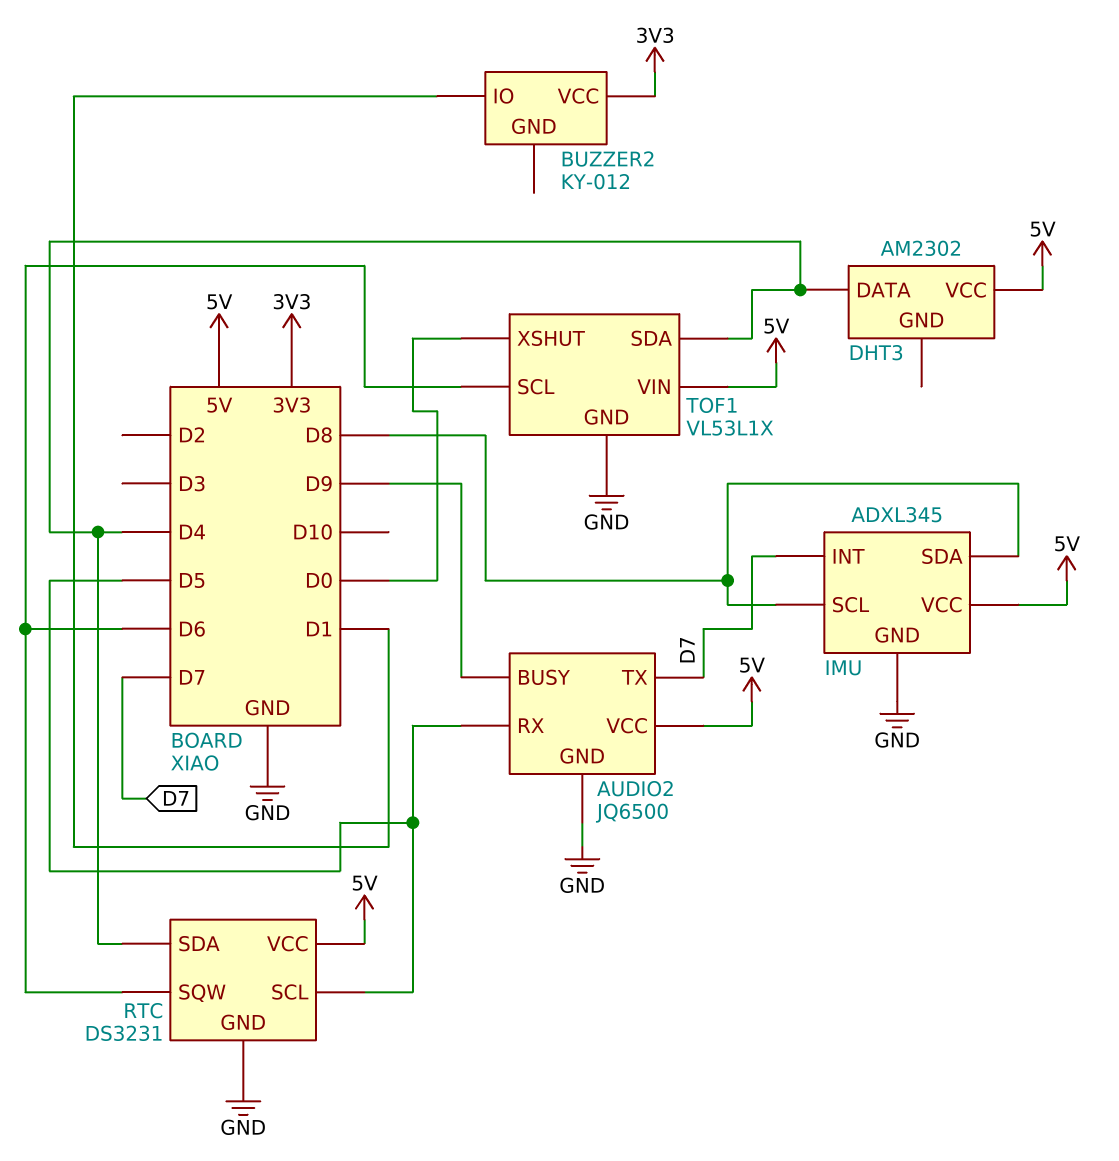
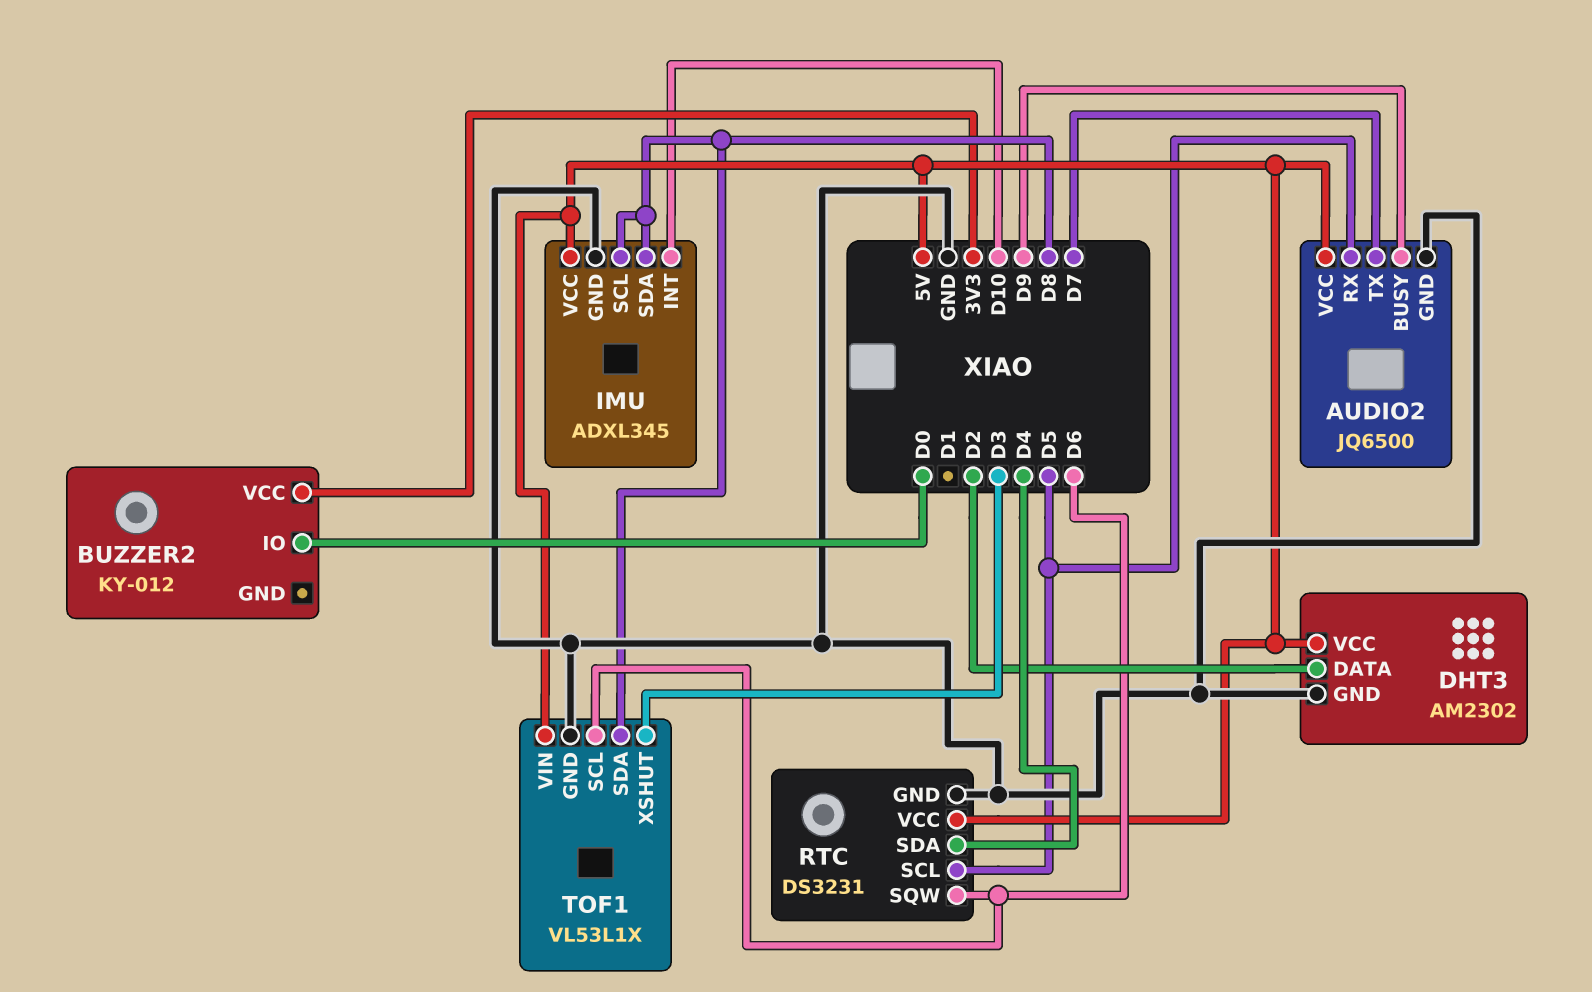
BUZZER2 pin IO: D1 -> D0
DHT3 pin DATA: D4 -> D2
DHT3 pin GND: none -> GND
IMU pin INT: D7 -> D10
TOF1 pin SDA: D4 -> D8
TOF1 pin XSHUT: D0 -> D3

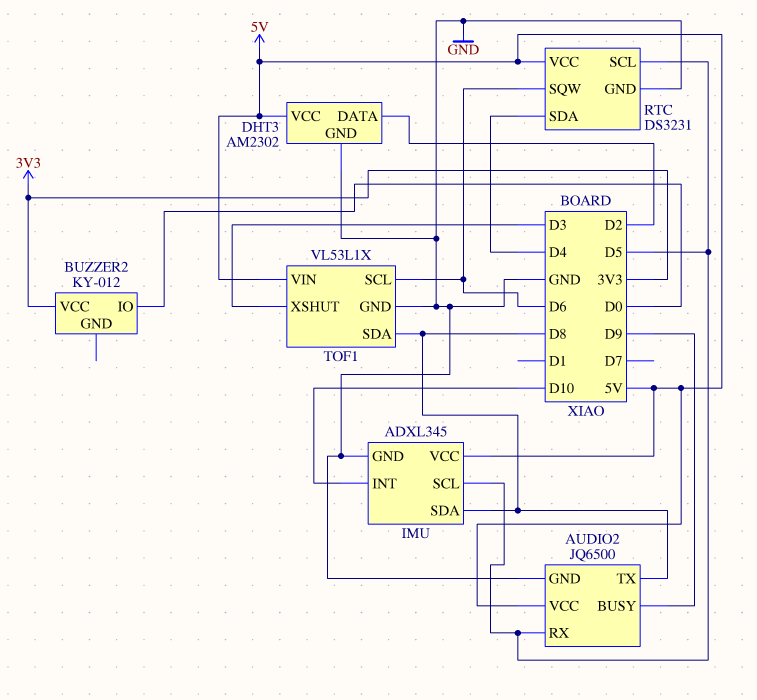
AUDIO2 pin TX: D7 -> D8
IMU pin SCL: D8 -> D5

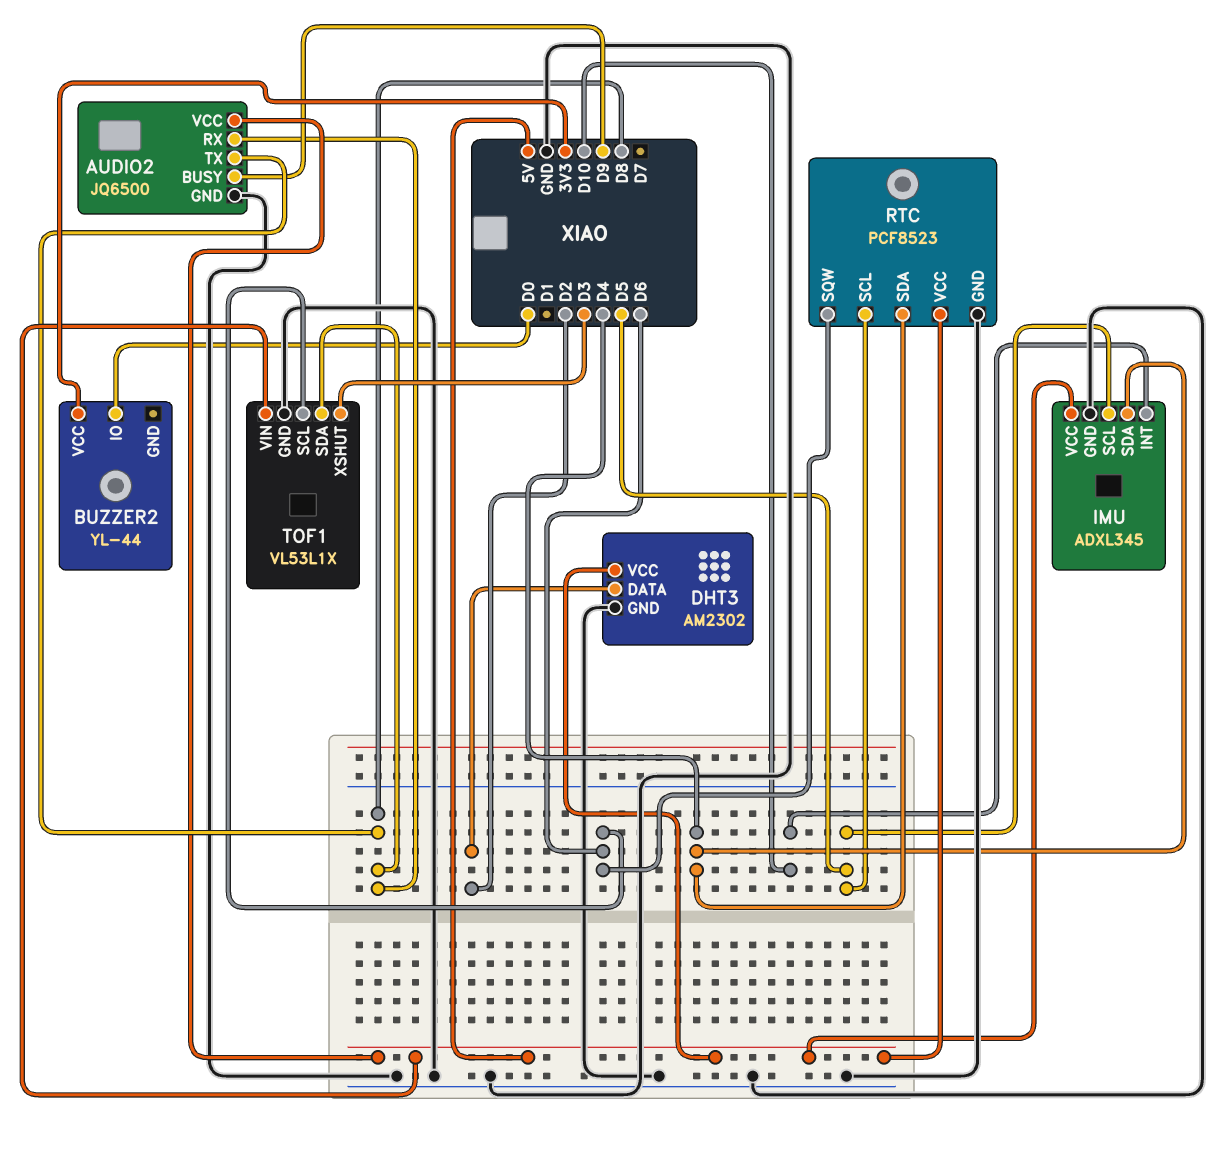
AUDIO2 pin RX: D5 -> D8
BUZZER2: KY-012 -> YL-44
IMU pin SDA: D8 -> D4
RTC: DS3231 -> PCF8523

